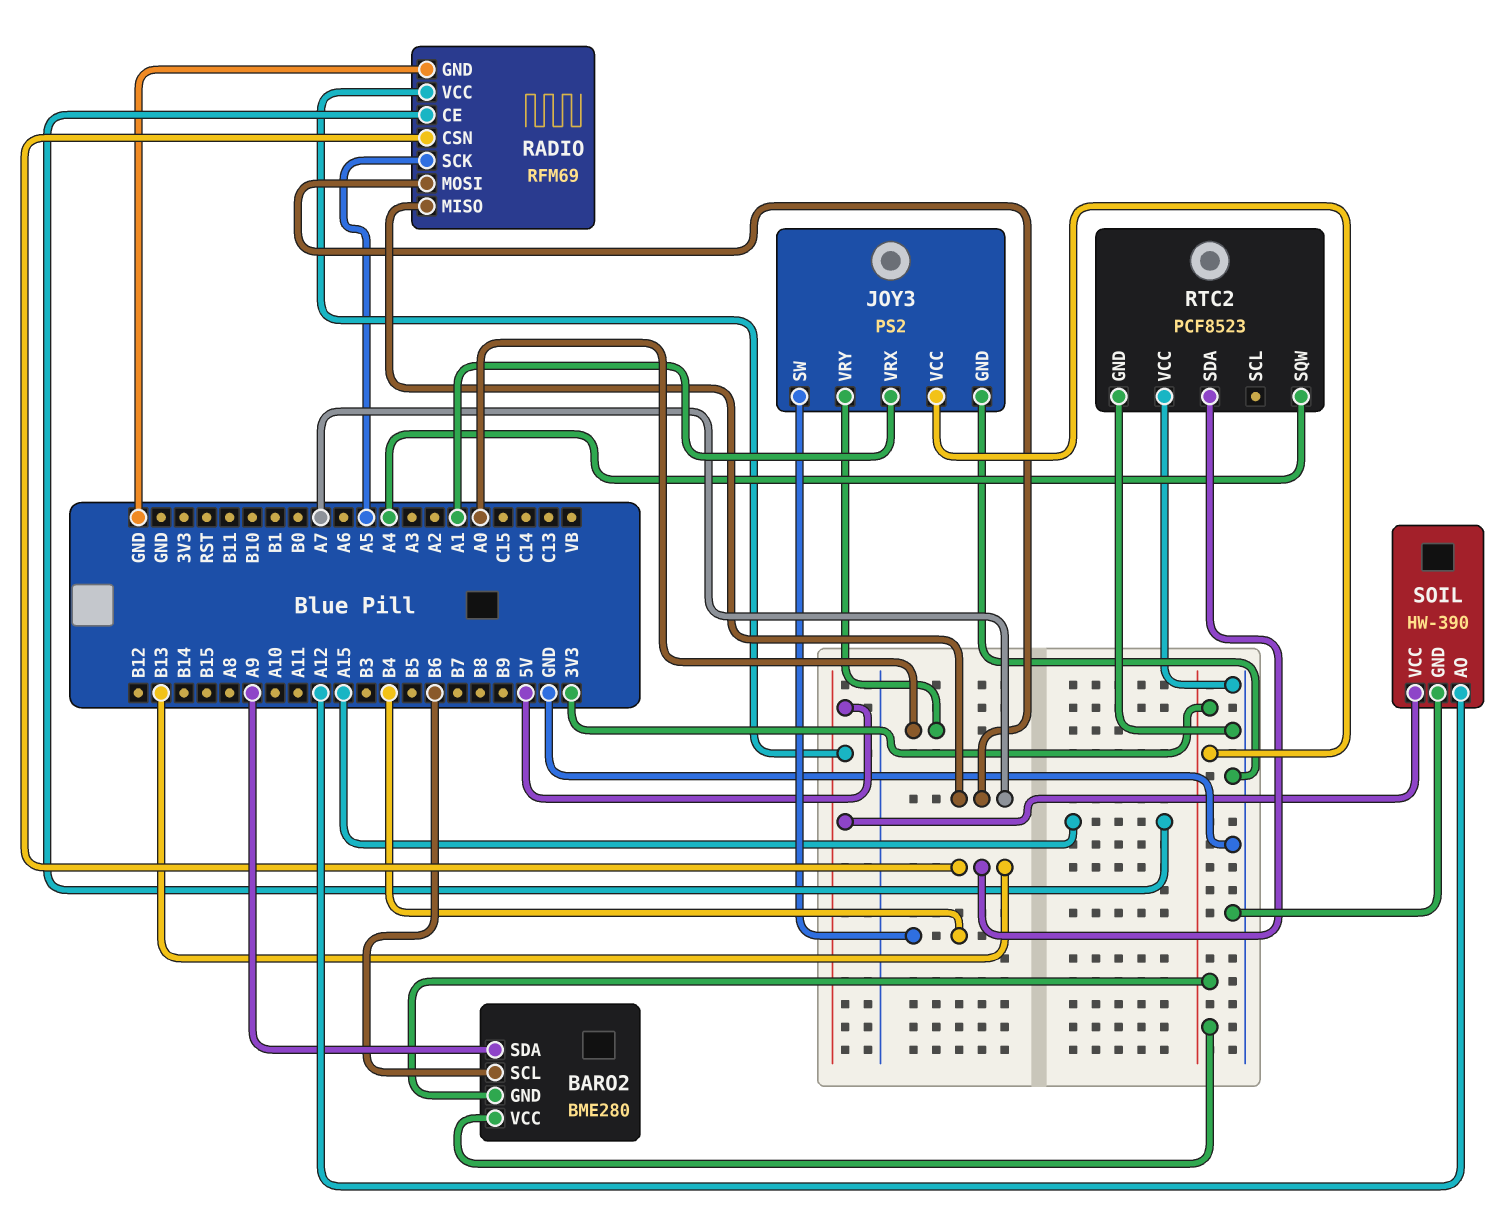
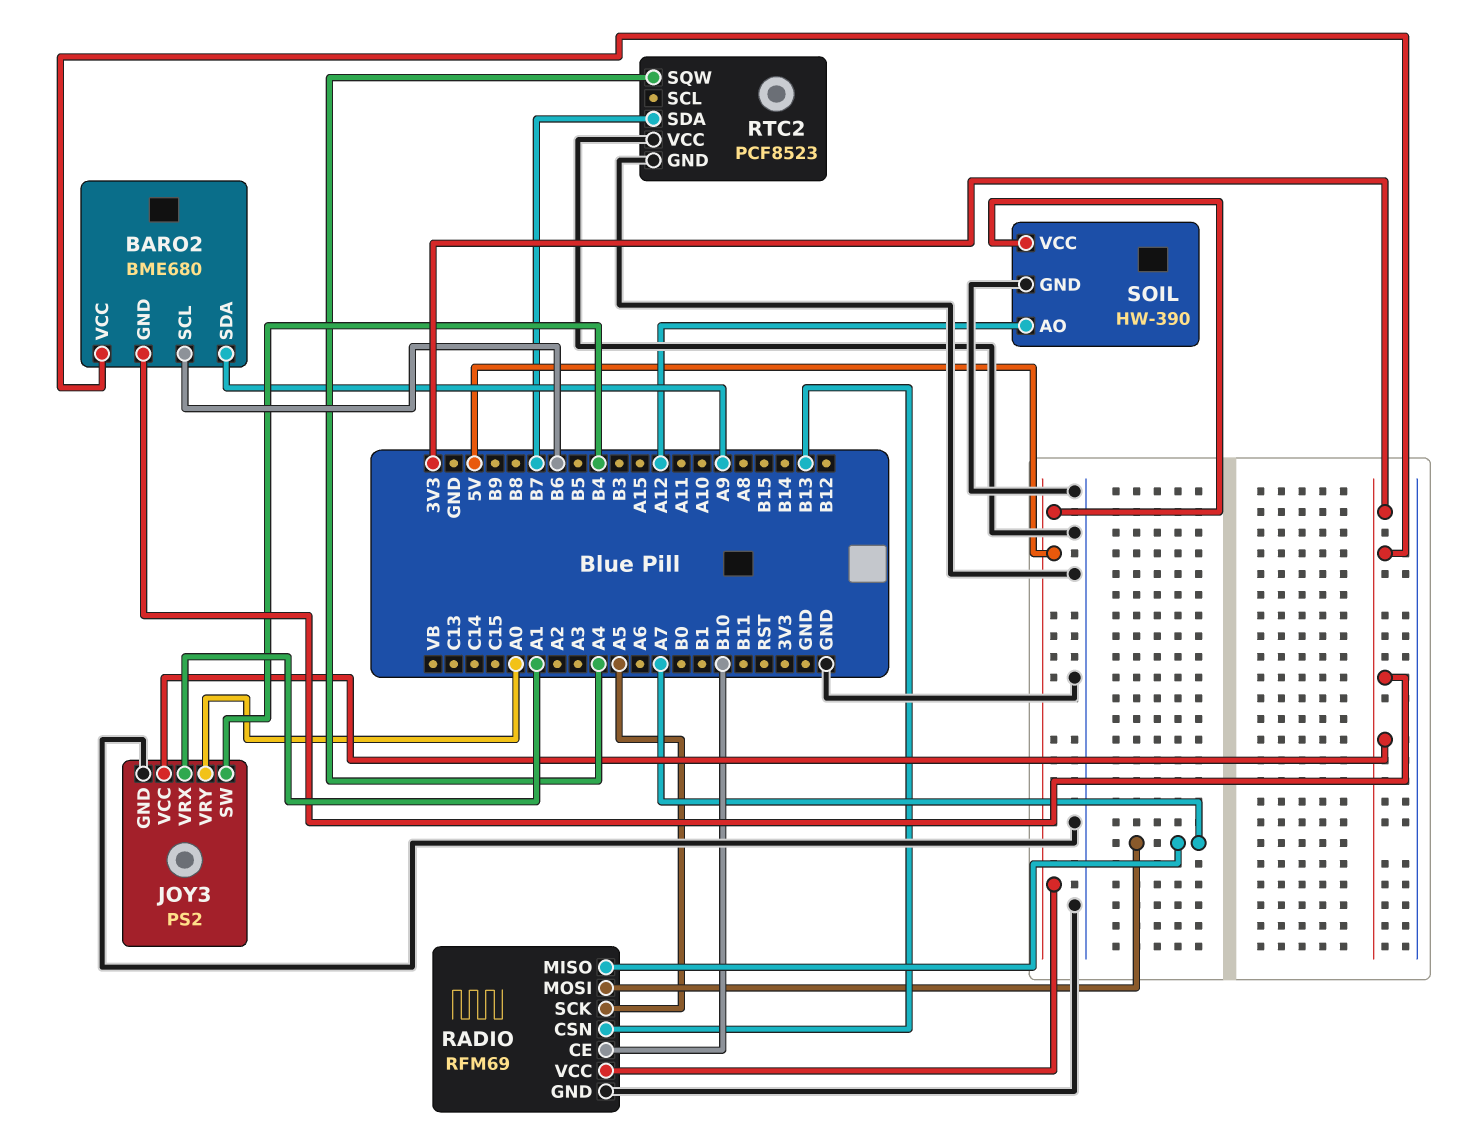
BARO2: BME280 -> BME680
RADIO pin CE: A15 -> B10
RTC2 pin SDA: B13 -> B7

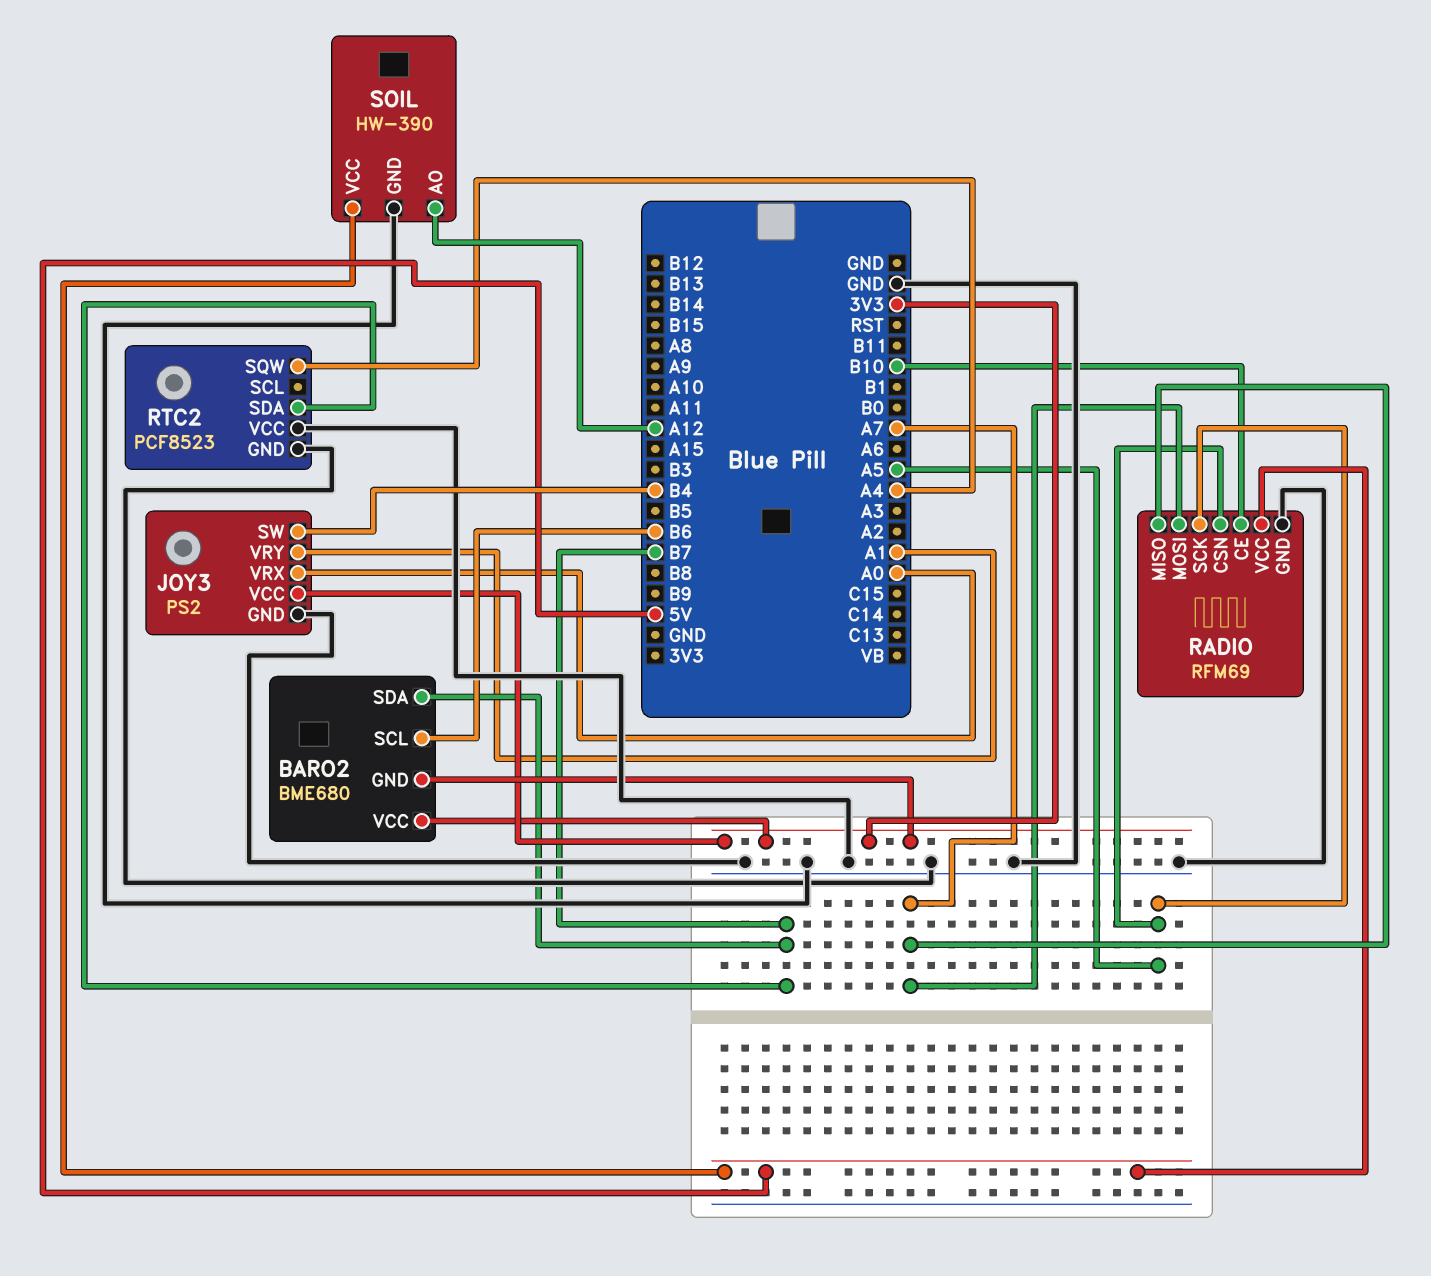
BARO2 pin SDA: A9 -> B7
JOY3 pin VRX: A1 -> A0
JOY3 pin VRY: A0 -> A1
RADIO pin CSN: B13 -> A5

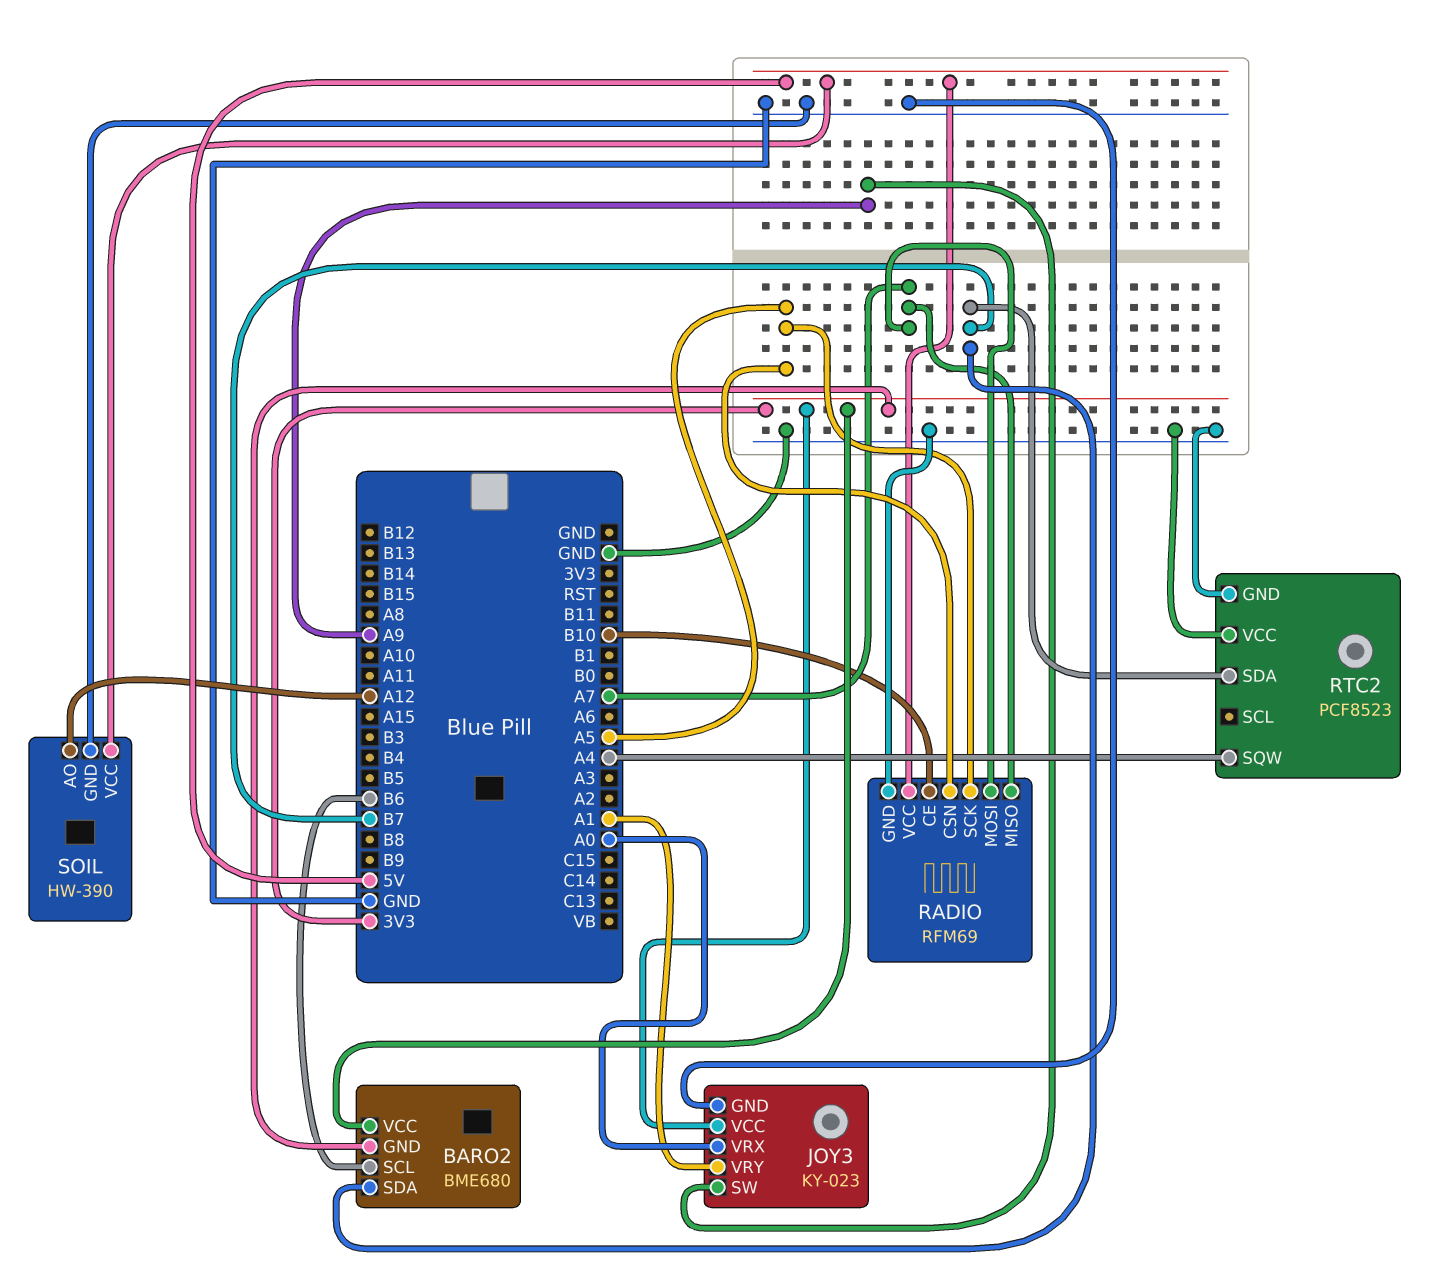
JOY3: PS2 -> KY-023
JOY3 pin SW: B4 -> A9

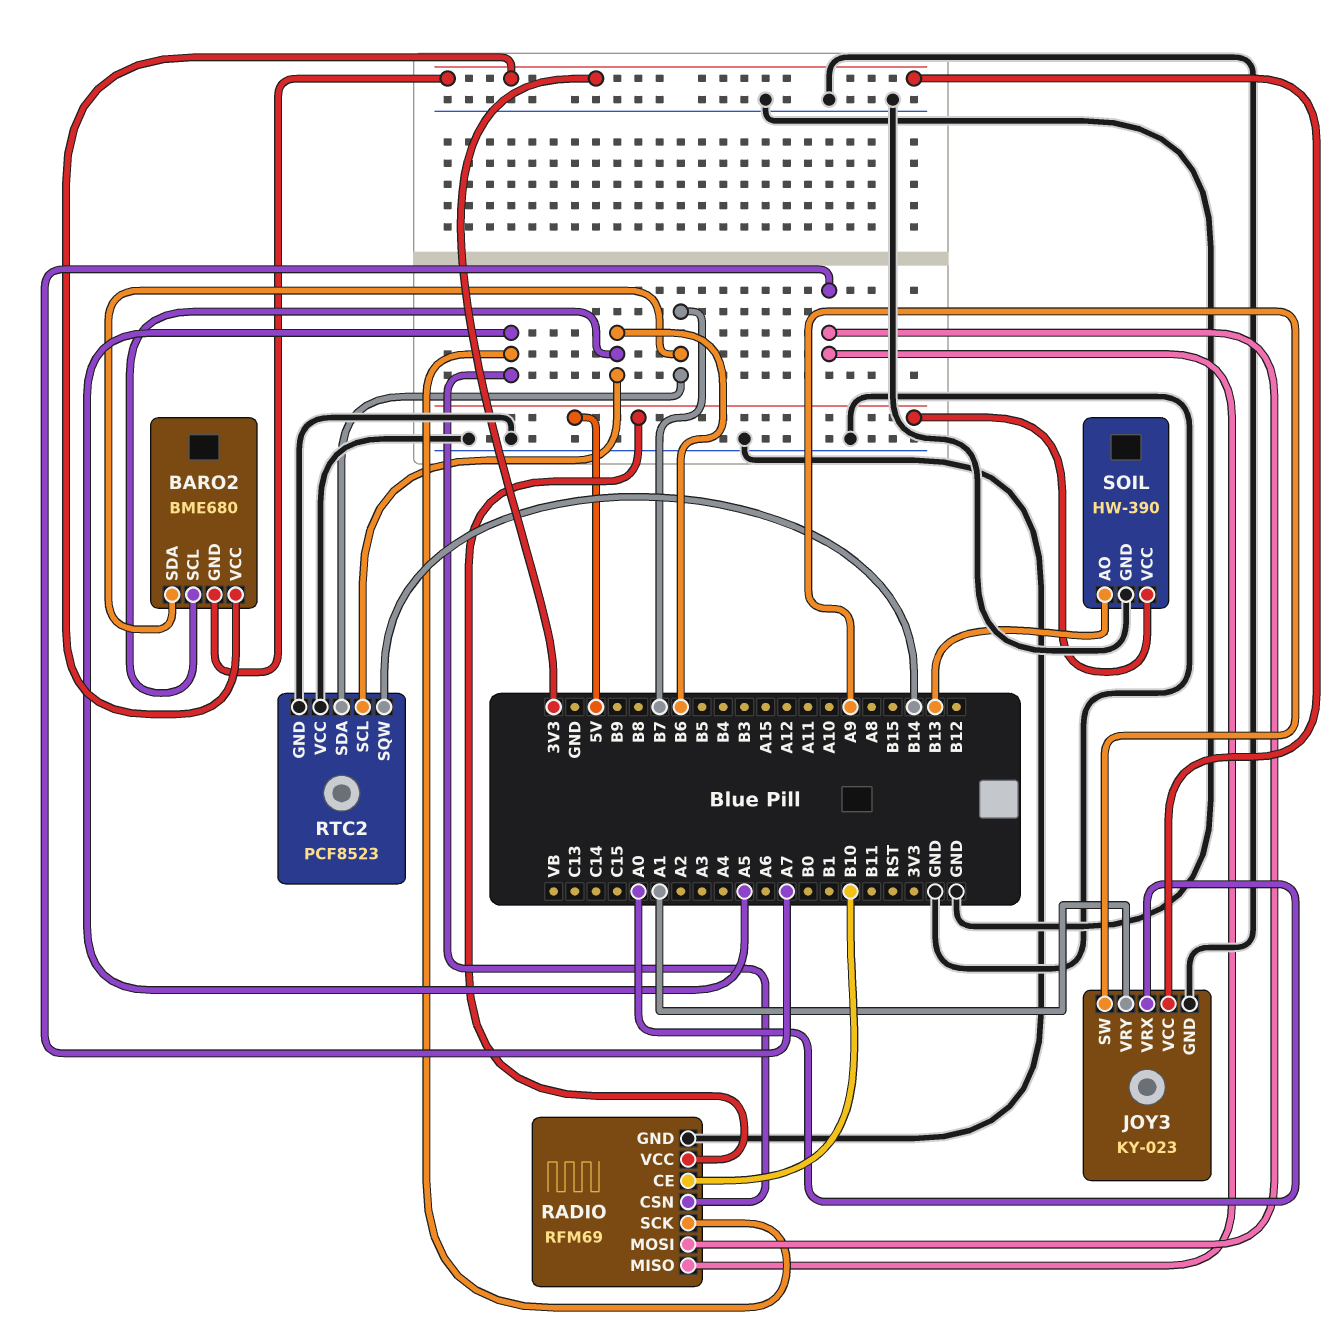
RTC2 pin SCL: none -> B6
RTC2 pin SQW: A4 -> B14
SOIL pin AO: A12 -> B13

